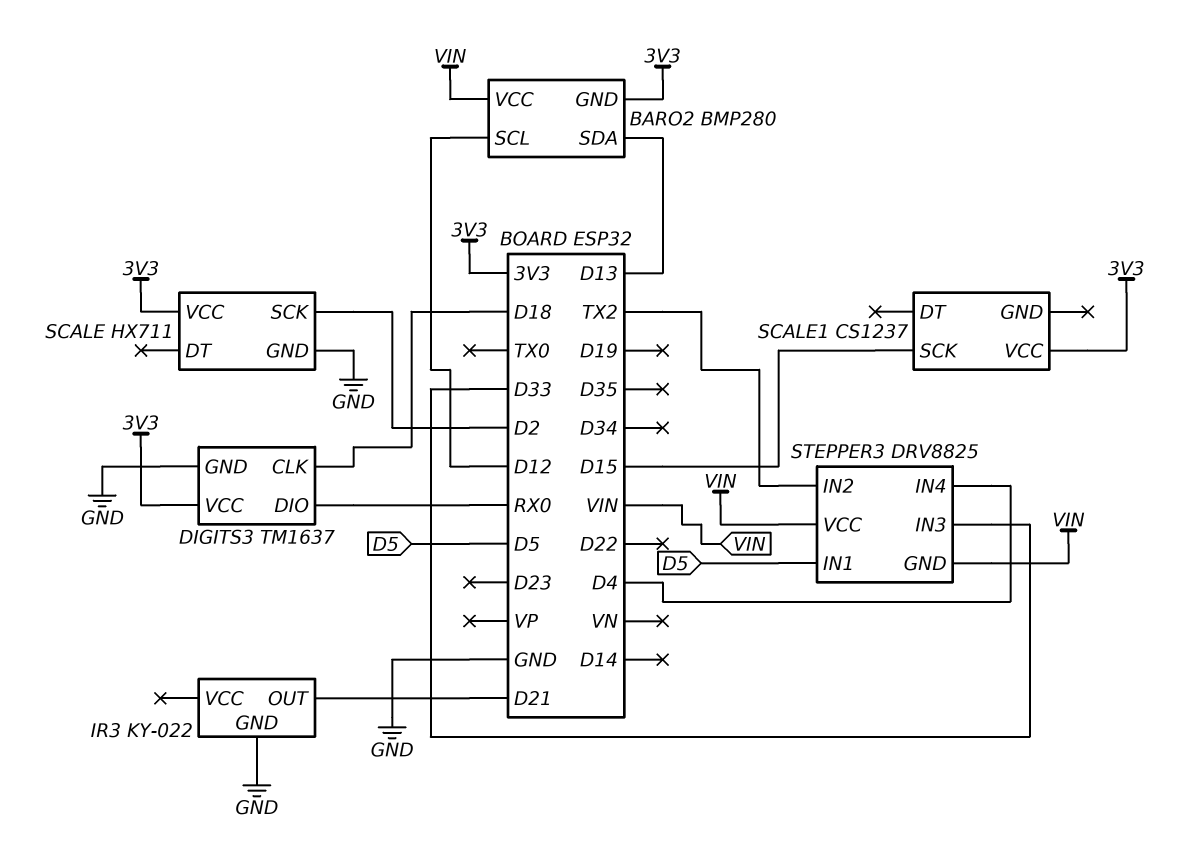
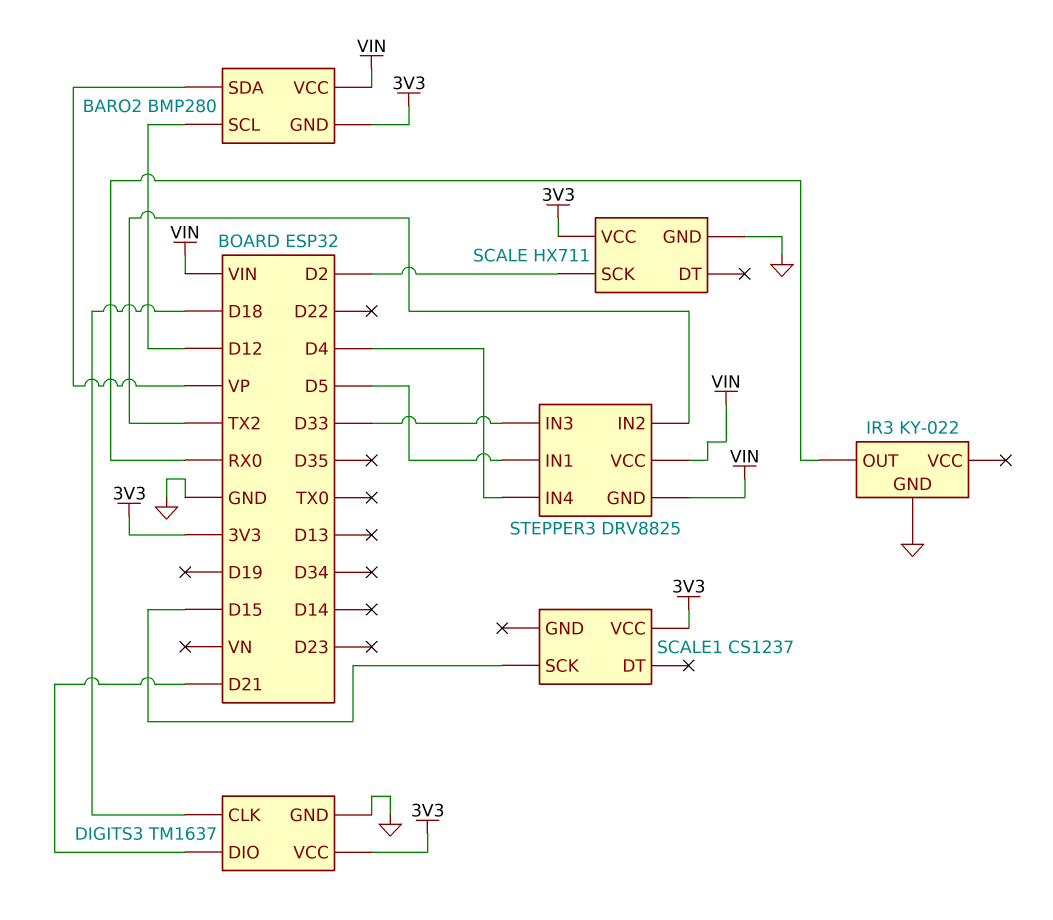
BARO2 pin SDA: D13 -> VP
DIGITS3 pin DIO: RX0 -> D21
IR3 pin OUT: D21 -> RX0

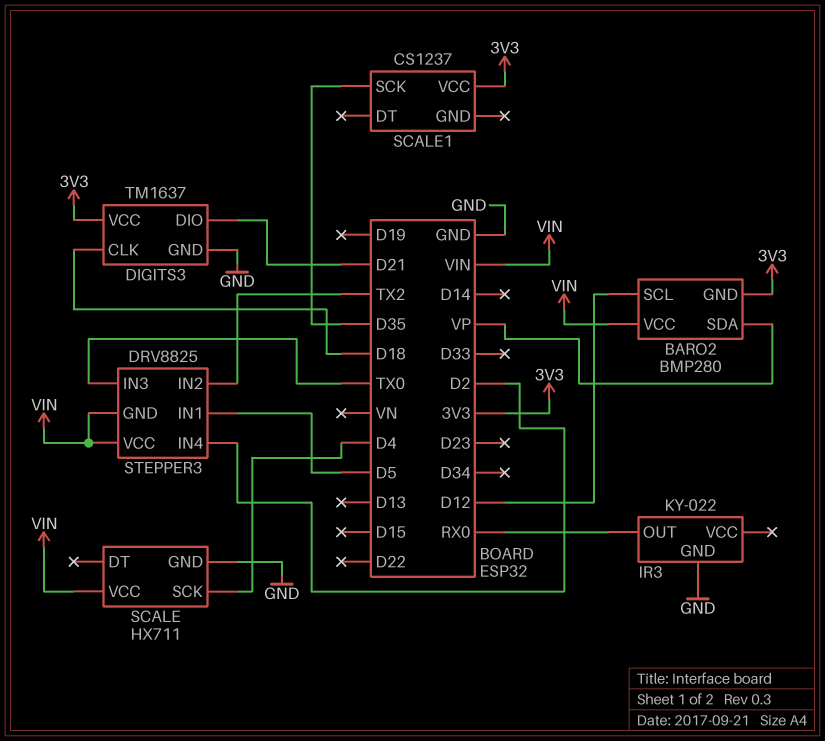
SCALE pin SCK: D2 -> D4
SCALE pin VCC: 3V3 -> VIN
SCALE1 pin SCK: D15 -> D35
STEPPER3 pin IN3: D33 -> TX0
STEPPER3 pin IN4: D4 -> D2

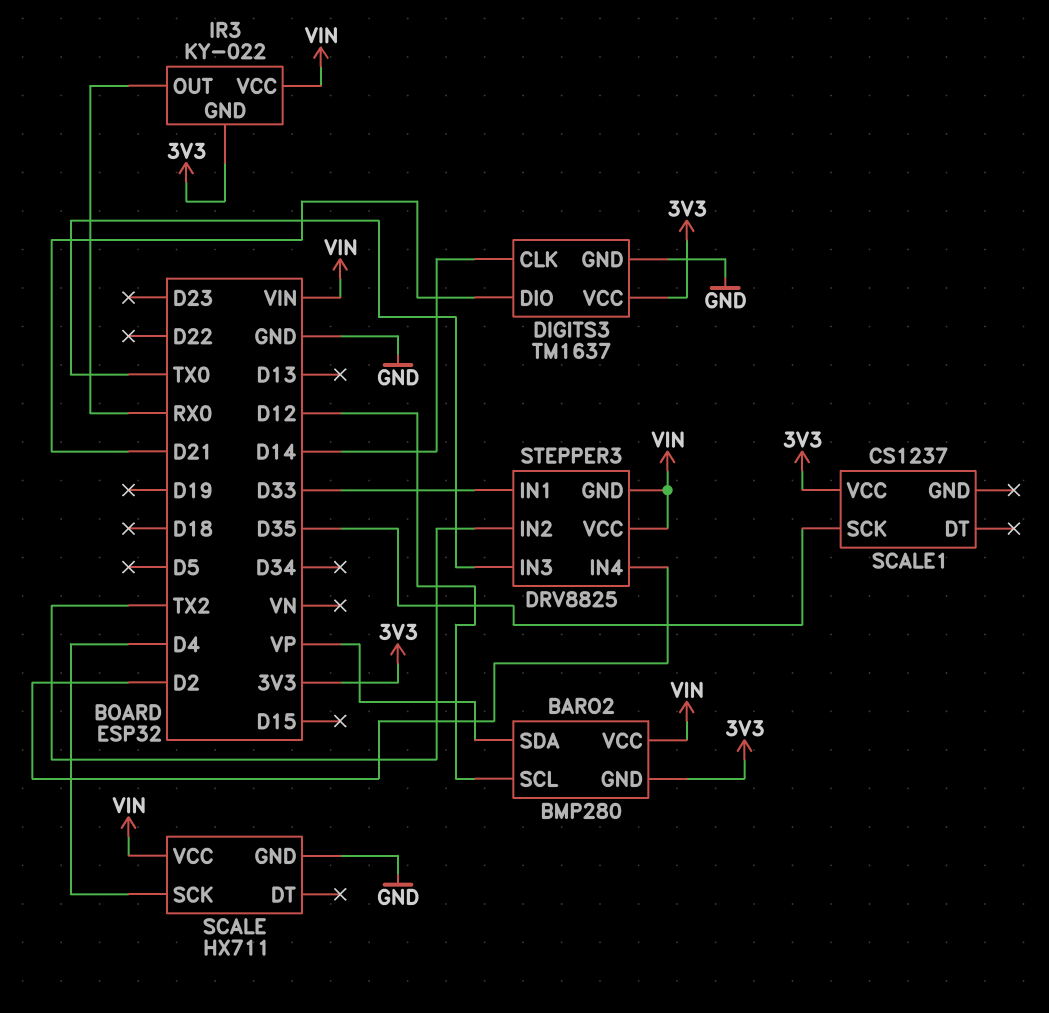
DIGITS3 pin CLK: D18 -> D14
IR3 pin GND: GND -> 3V3
IR3 pin VCC: none -> VIN
STEPPER3 pin IN1: D5 -> D33

